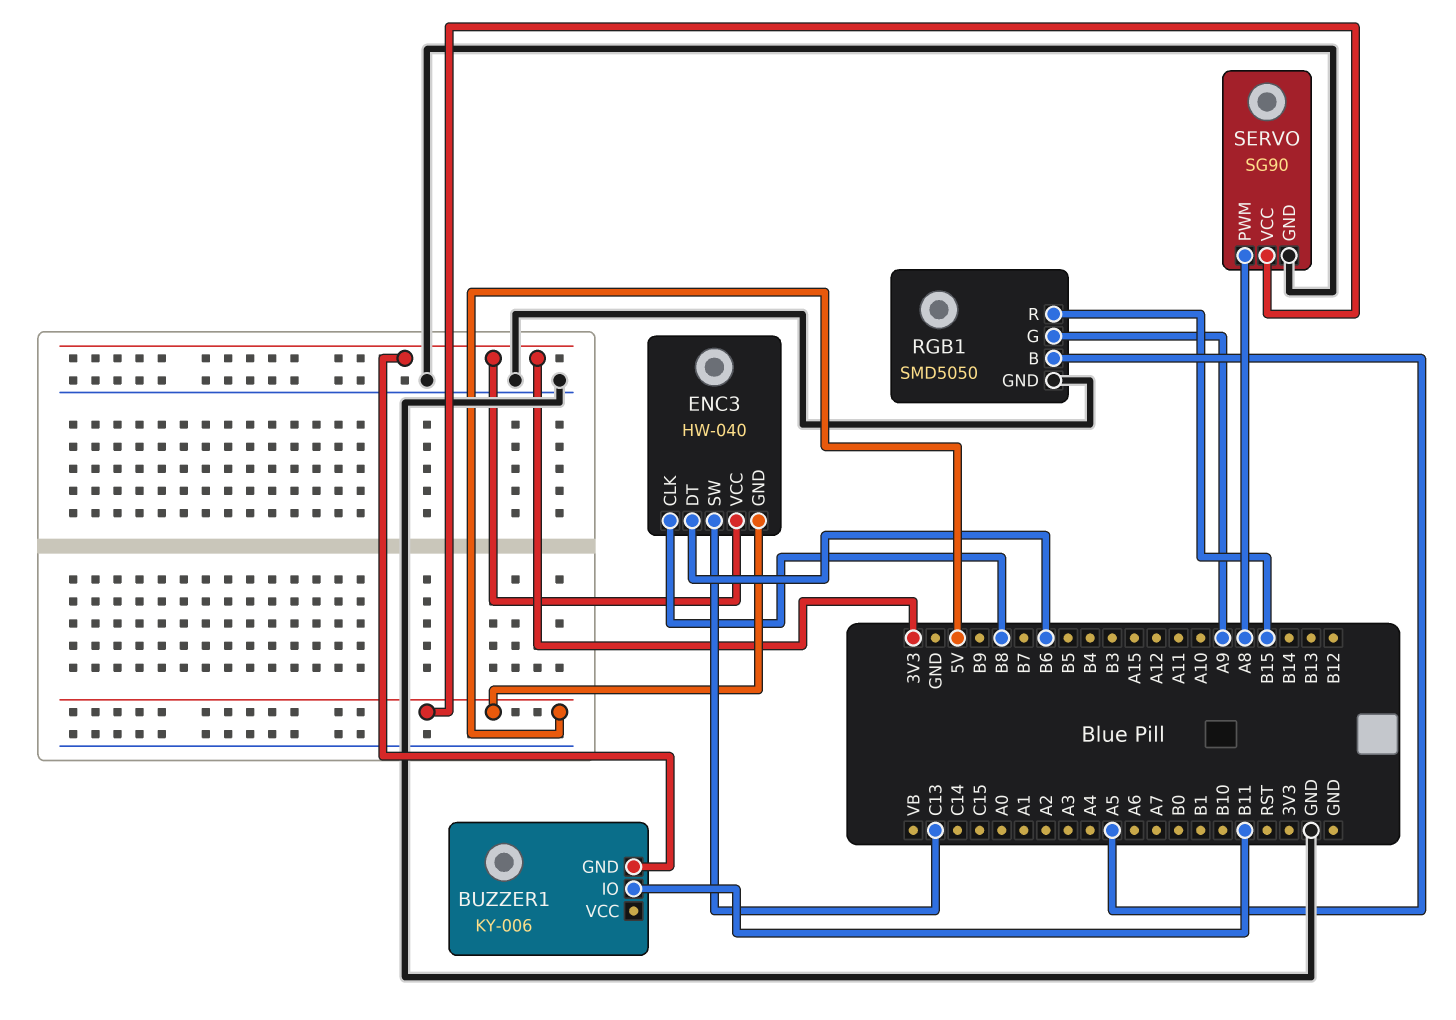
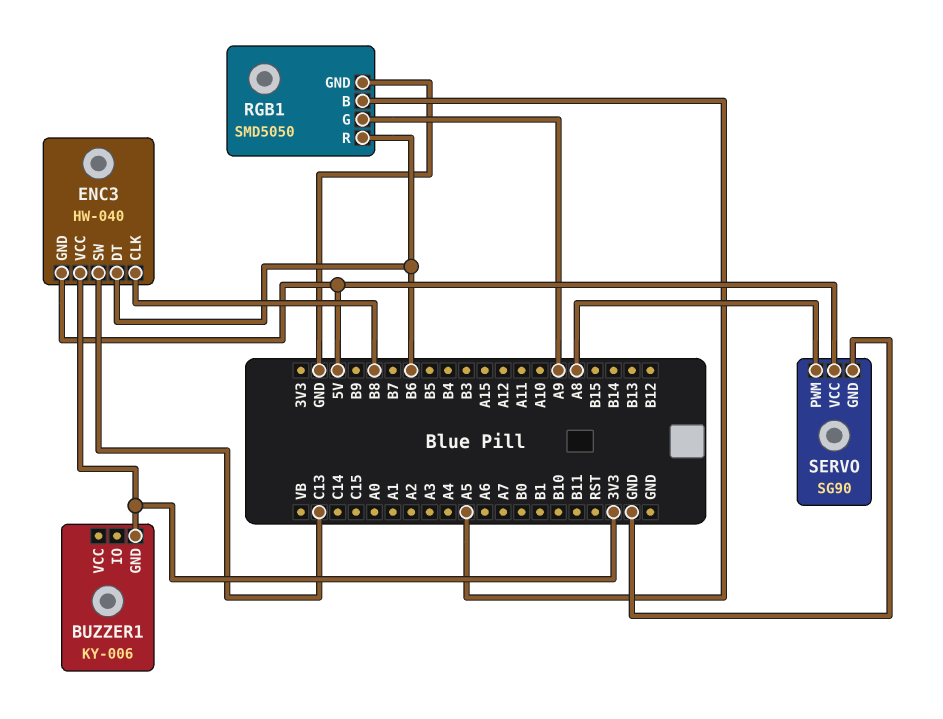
BUZZER1 pin IO: B11 -> none
RGB1 pin R: B15 -> B6

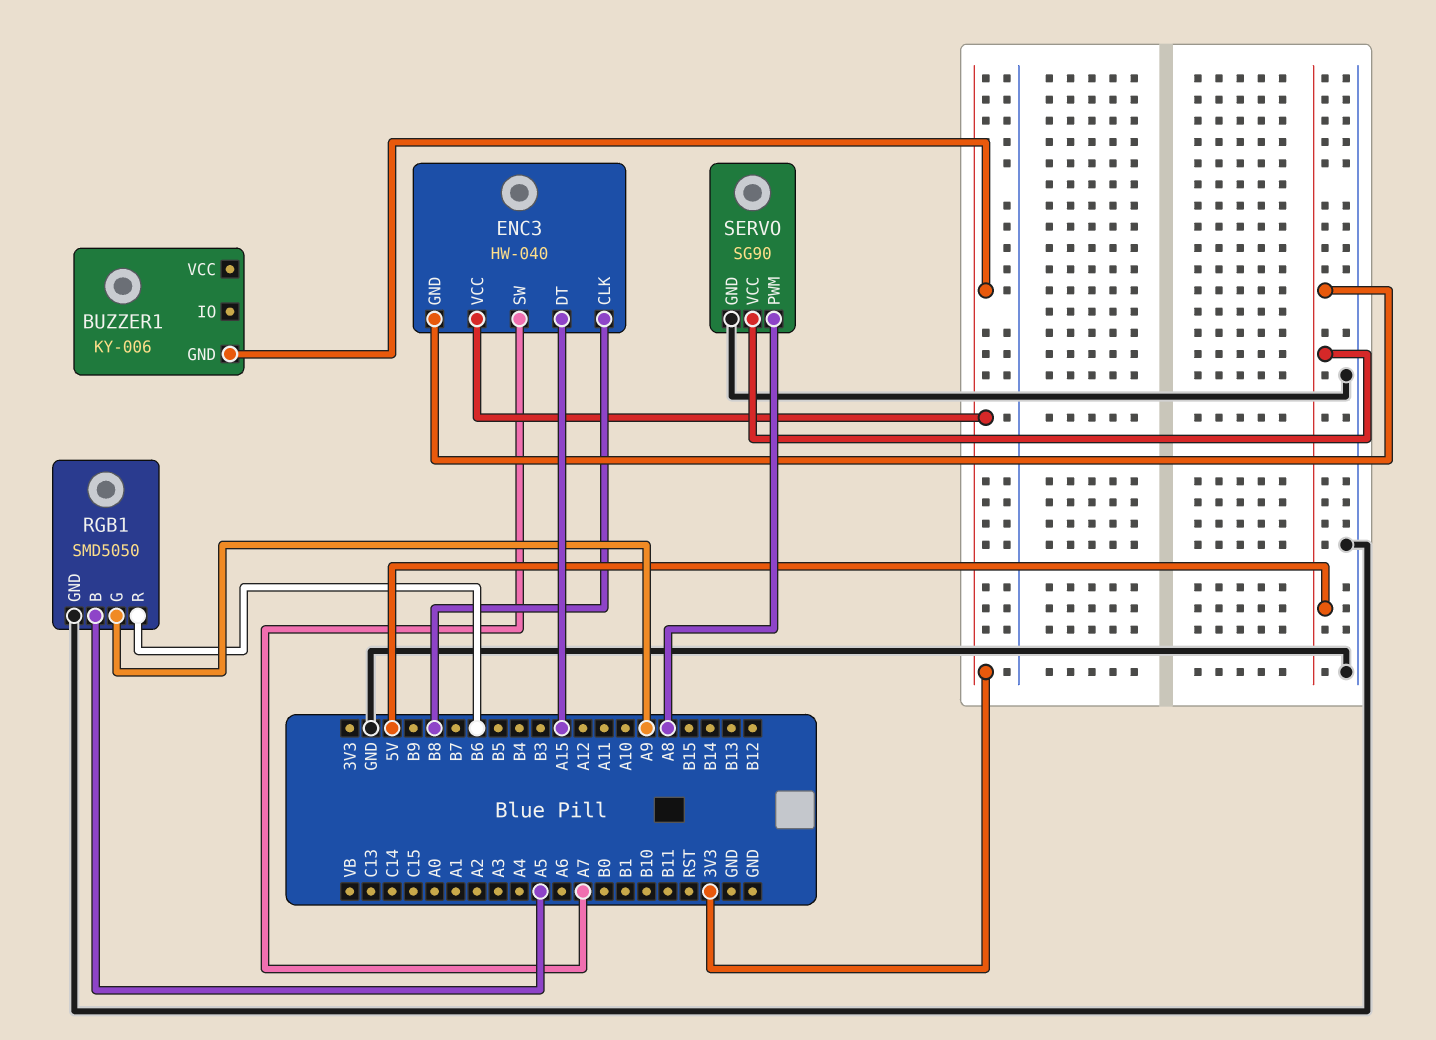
ENC3 pin DT: B6 -> A15
ENC3 pin SW: C13 -> A7

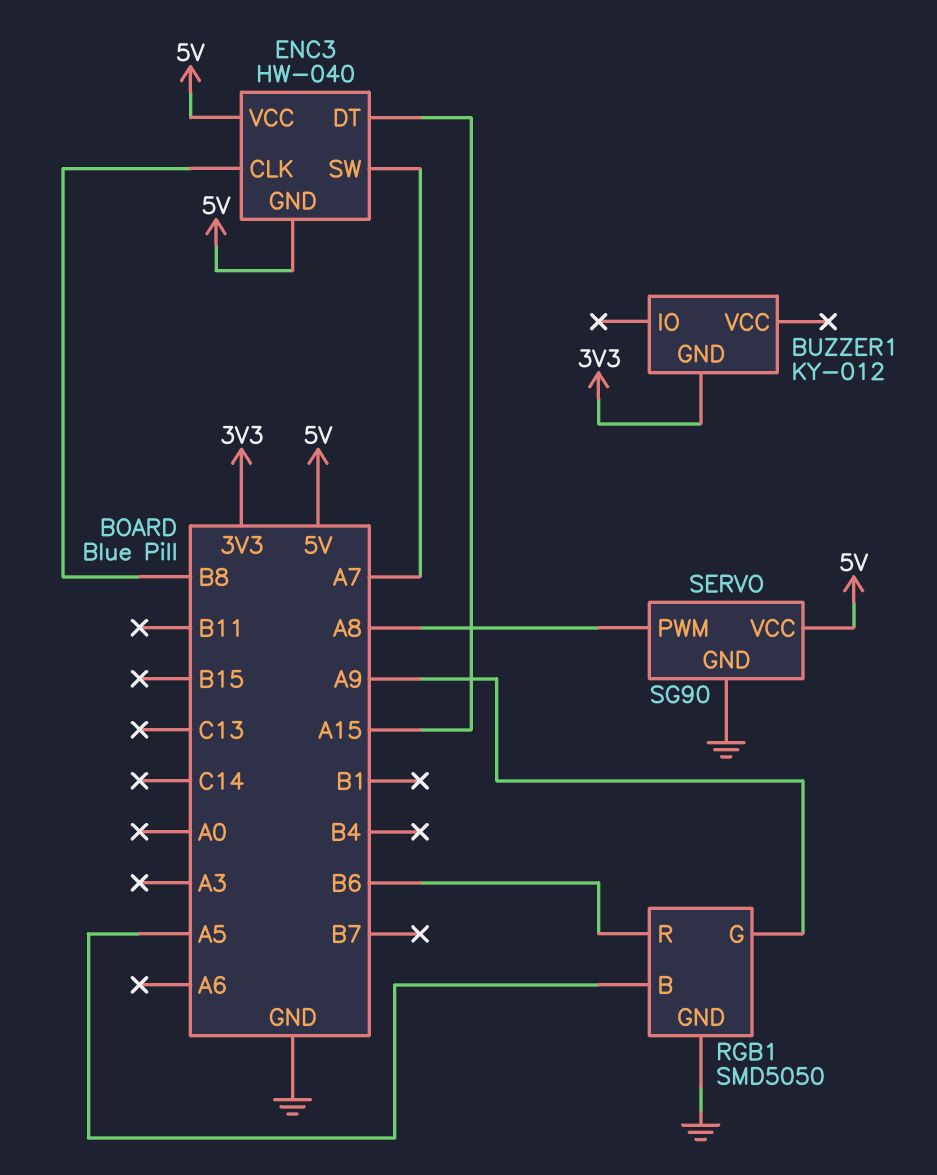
BUZZER1: KY-006 -> KY-012
ENC3 pin VCC: 3V3 -> 5V

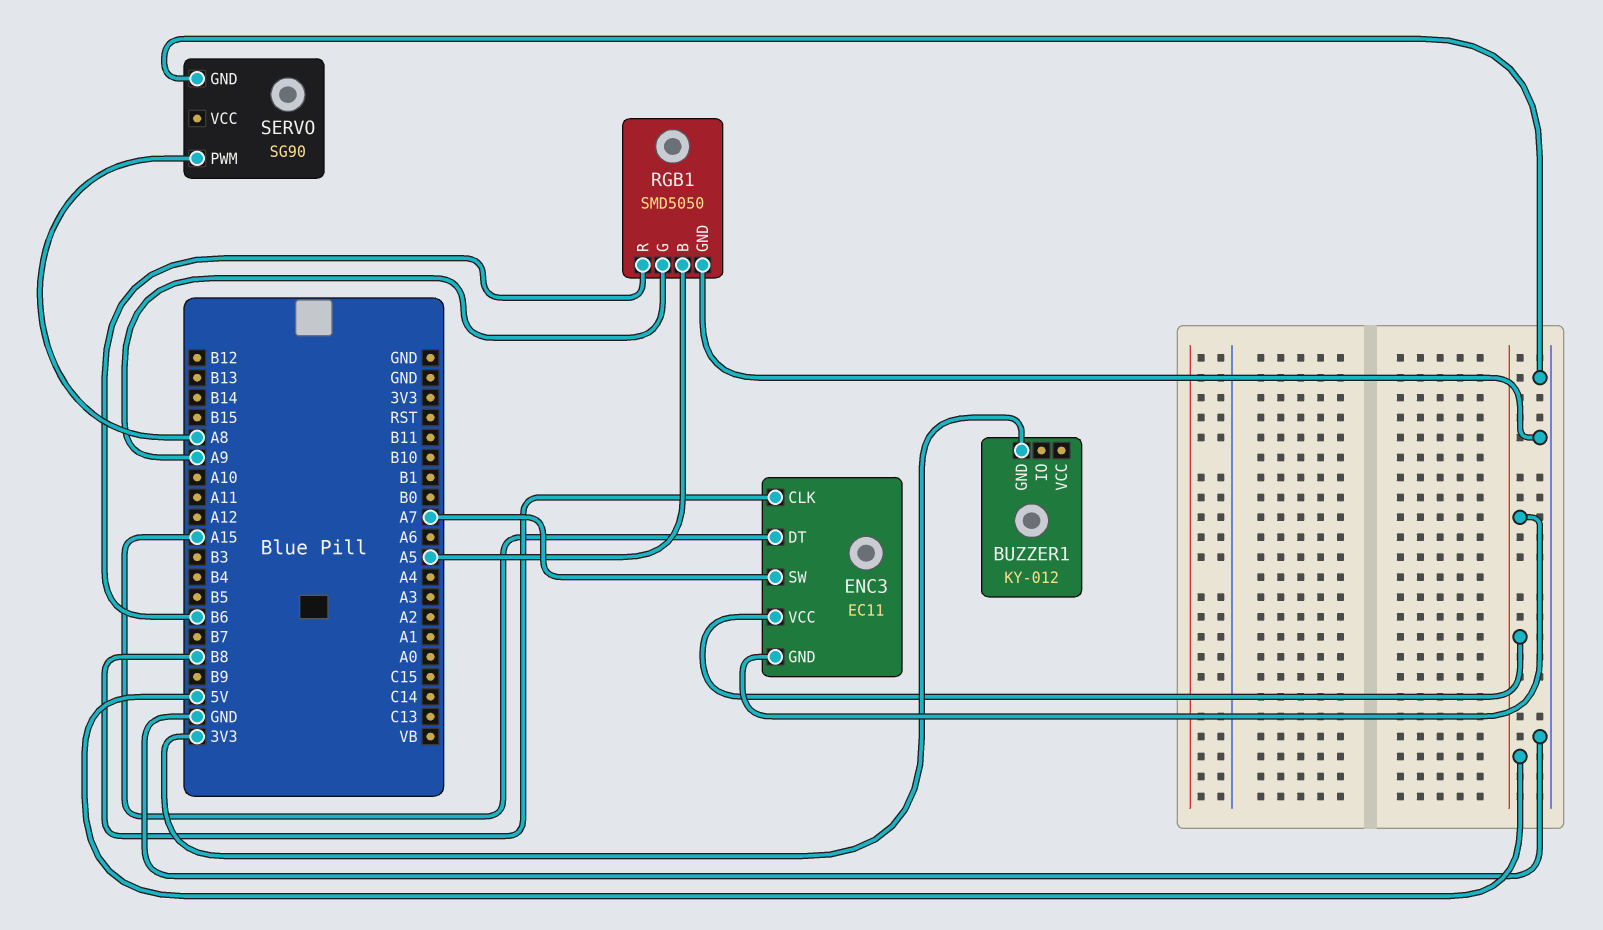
ENC3: HW-040 -> EC11
SERVO pin VCC: 5V -> none

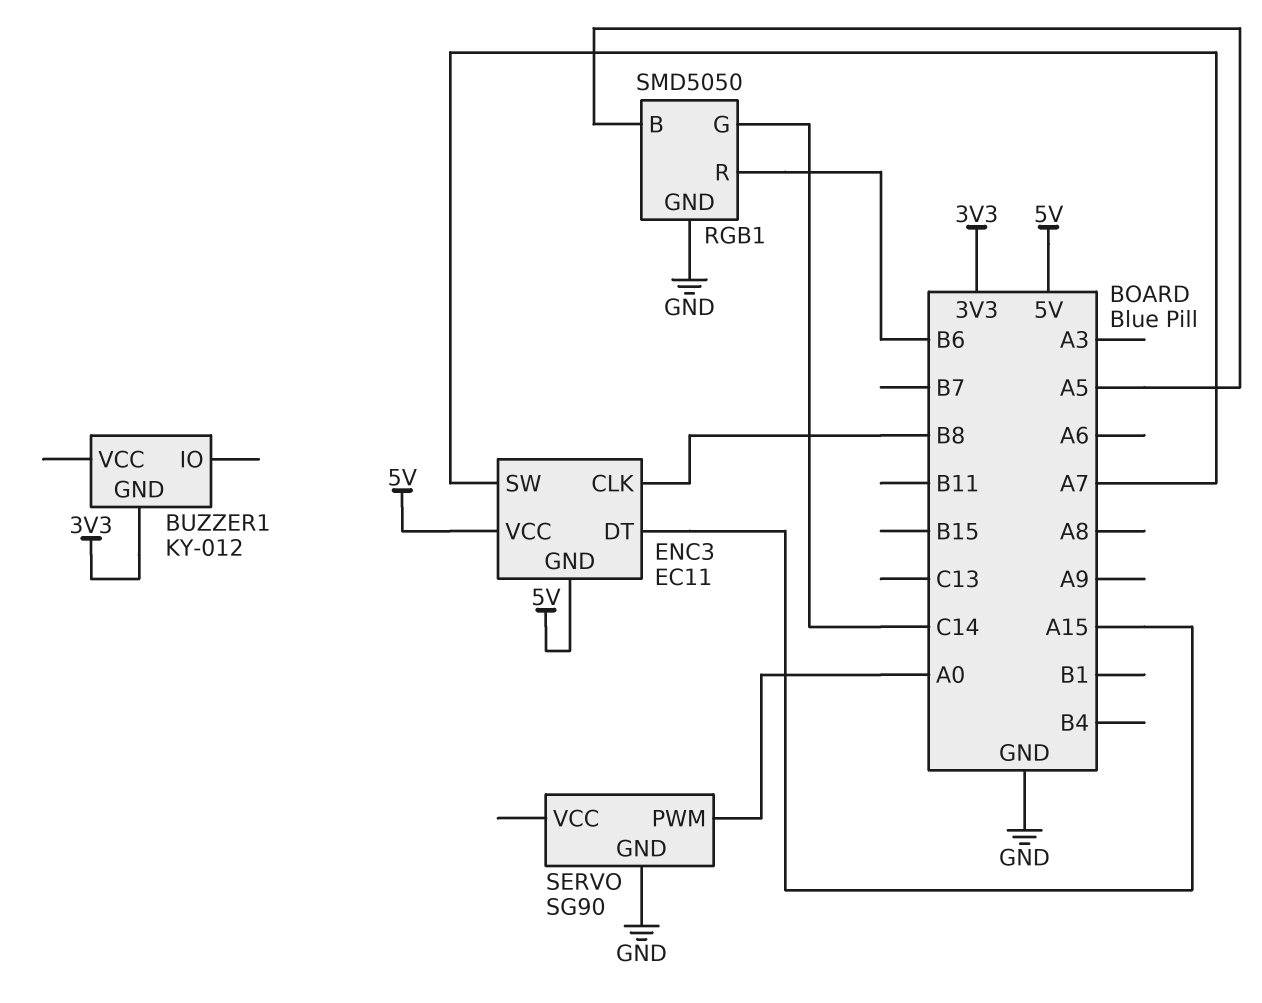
RGB1 pin G: A9 -> C14
SERVO pin PWM: A8 -> A0

